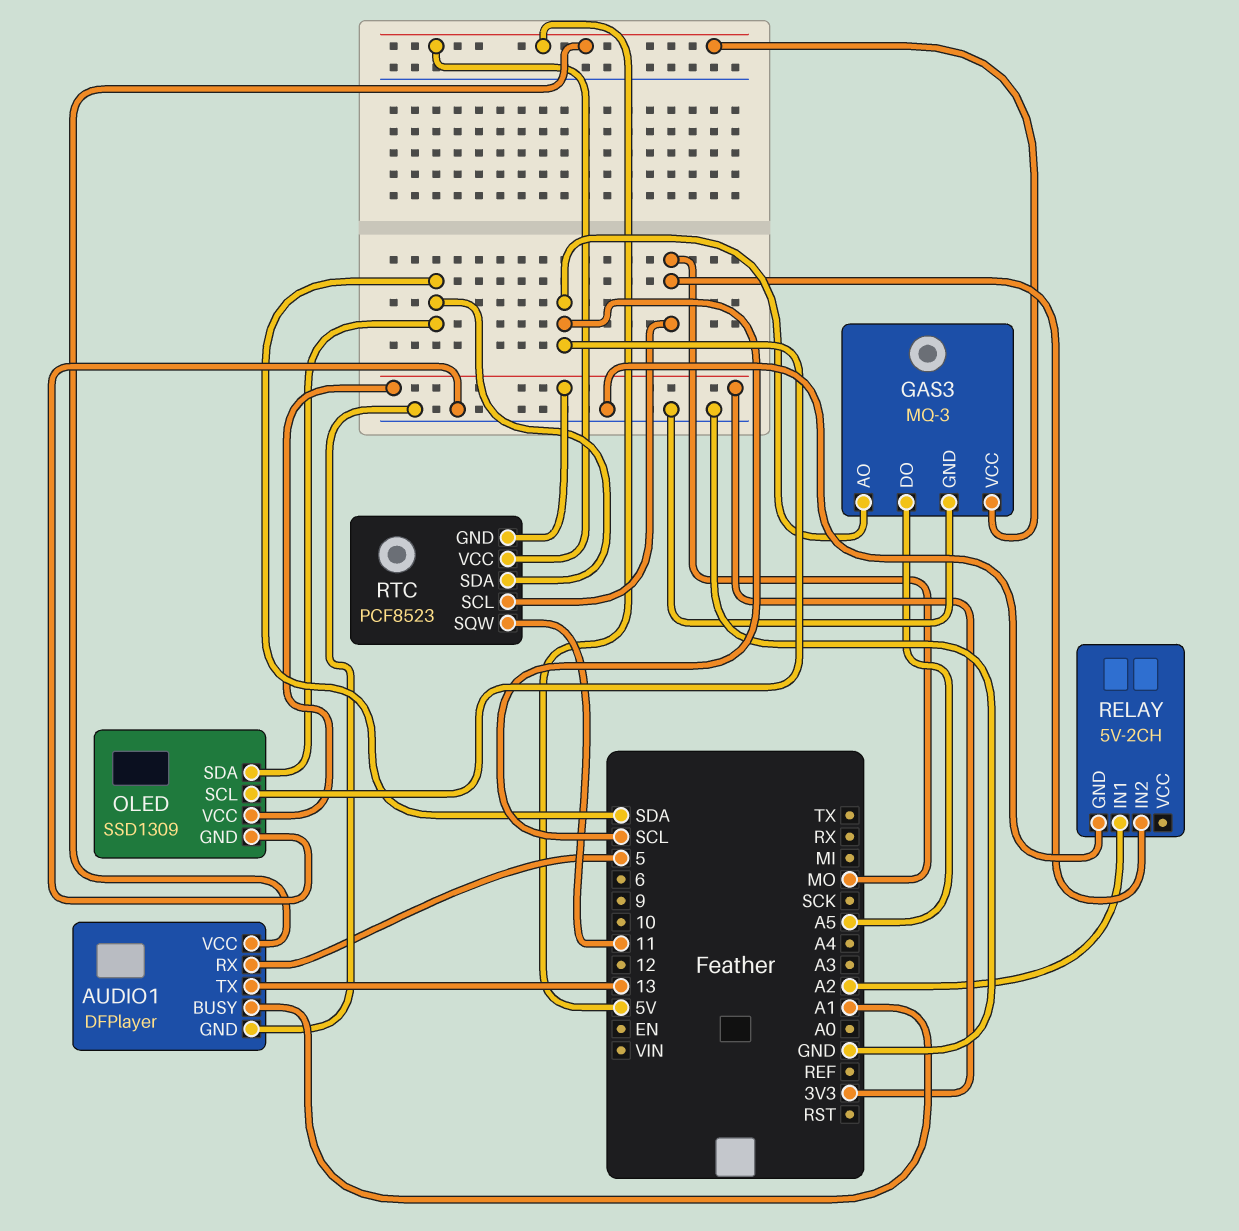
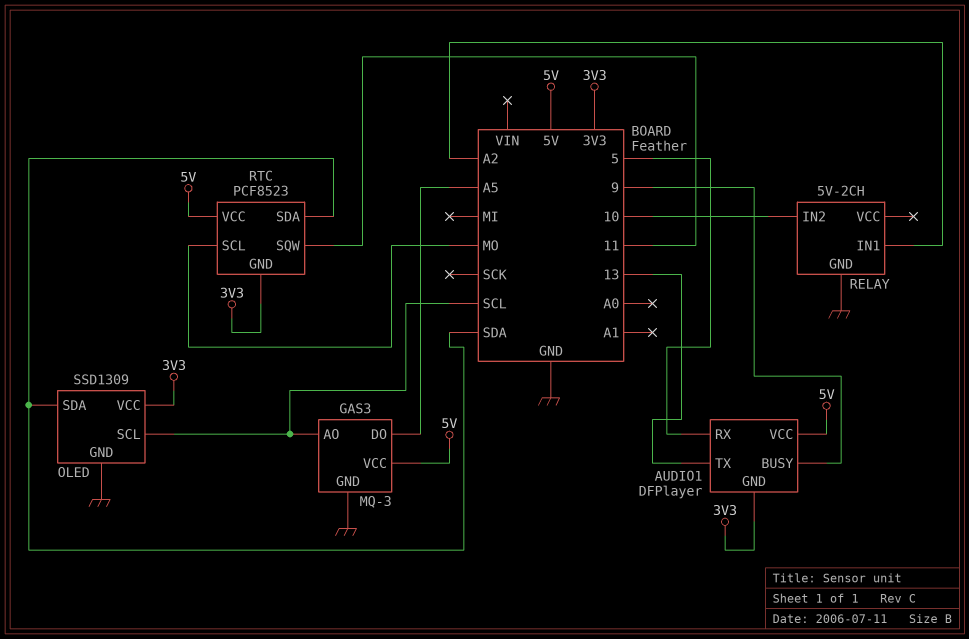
AUDIO1 pin BUSY: A1 -> 9
AUDIO1 pin GND: GND -> 3V3
RELAY pin IN2: MO -> 10

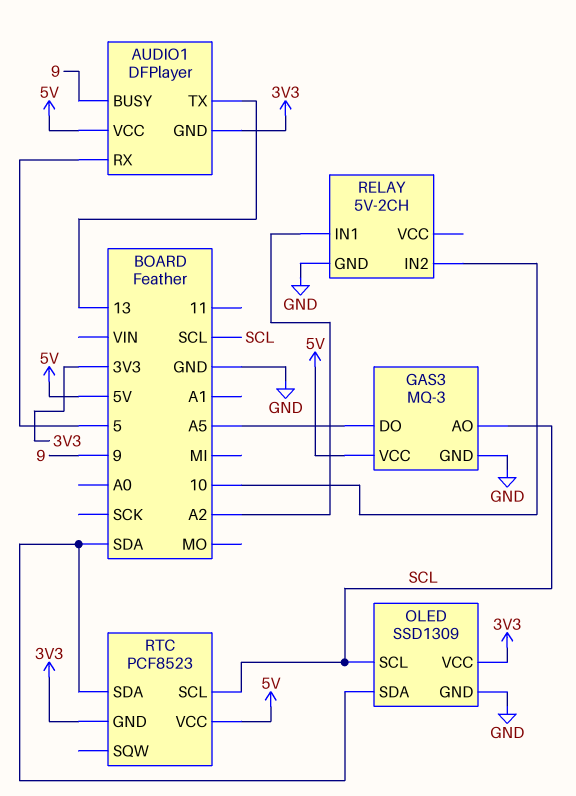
RTC pin SCL: MO -> SCL
RTC pin SQW: 11 -> none

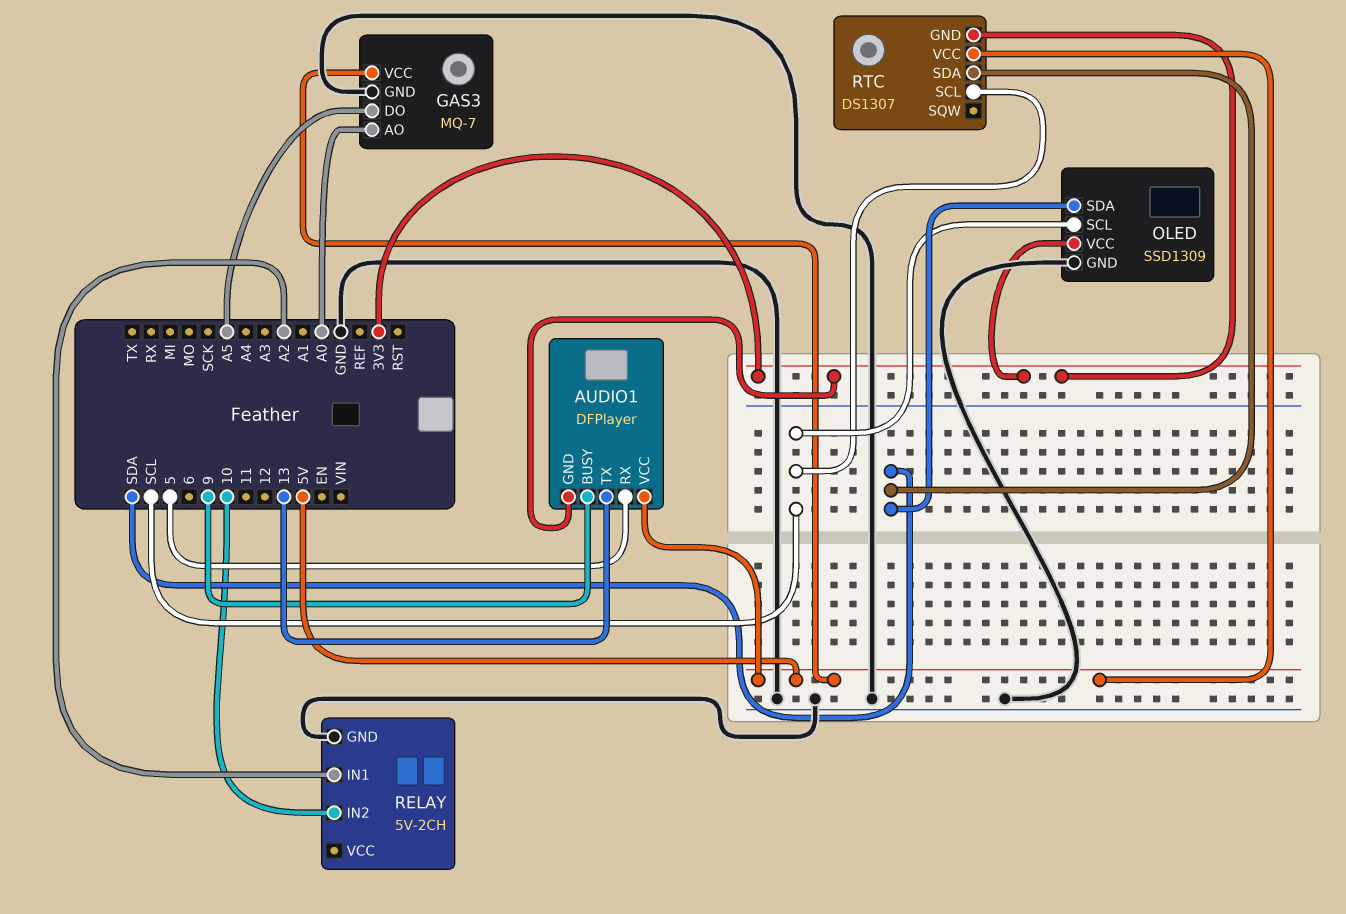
GAS3: MQ-3 -> MQ-7
GAS3 pin AO: SCL -> A0
RTC: PCF8523 -> DS1307

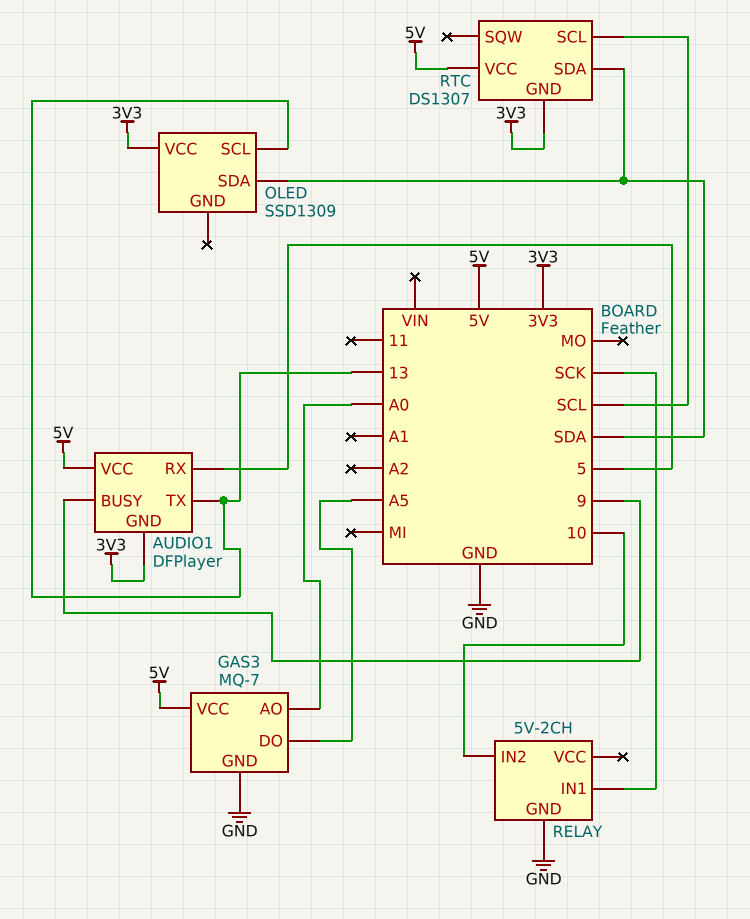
OLED pin GND: GND -> none
OLED pin SCL: SCL -> 13
RELAY pin IN1: A2 -> SCK

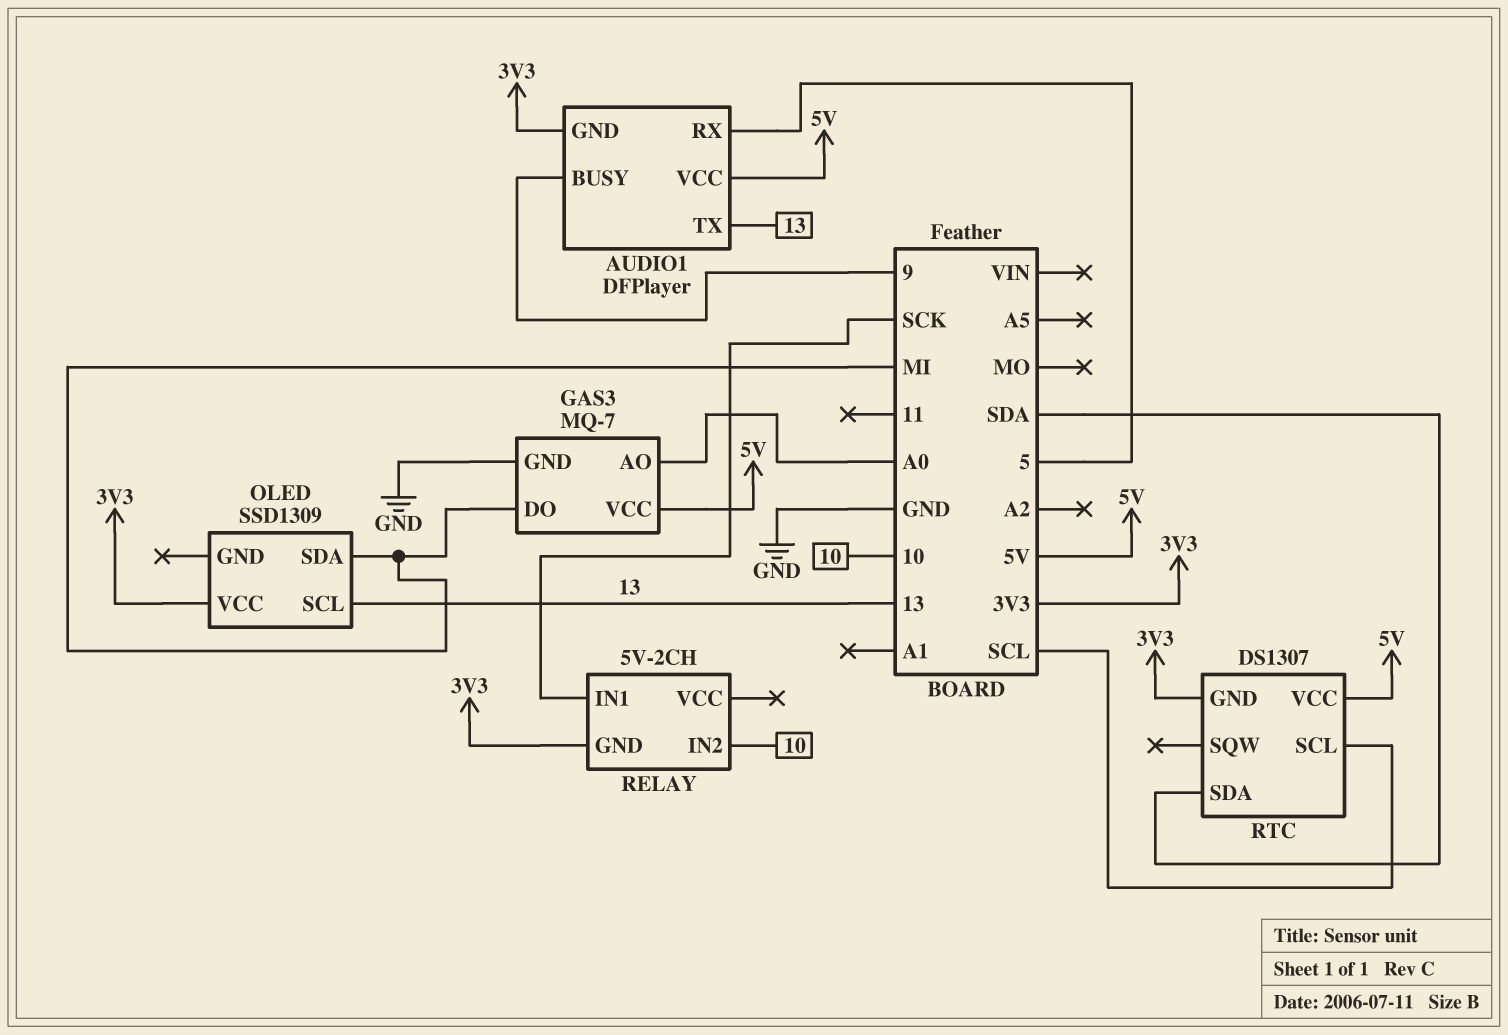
GAS3 pin DO: A5 -> MI
OLED pin SDA: SDA -> MI
RELAY pin GND: GND -> 3V3

